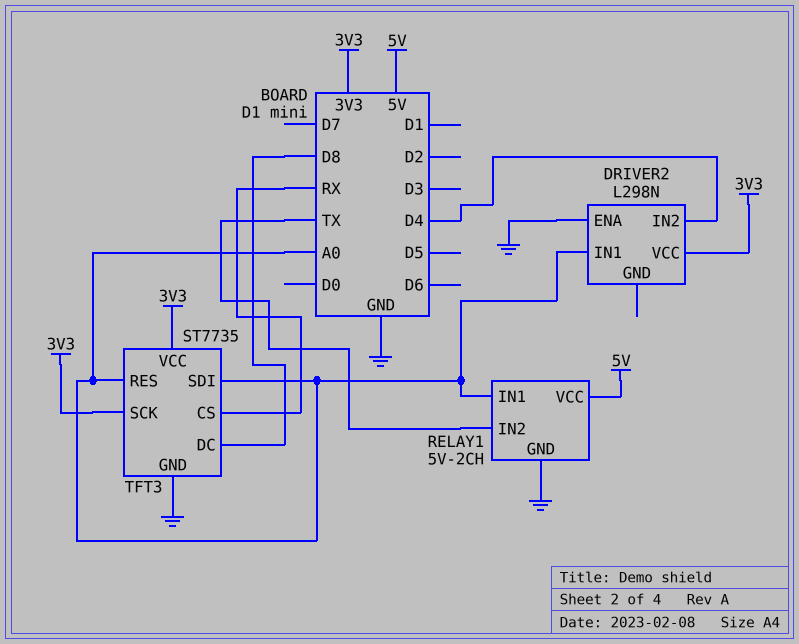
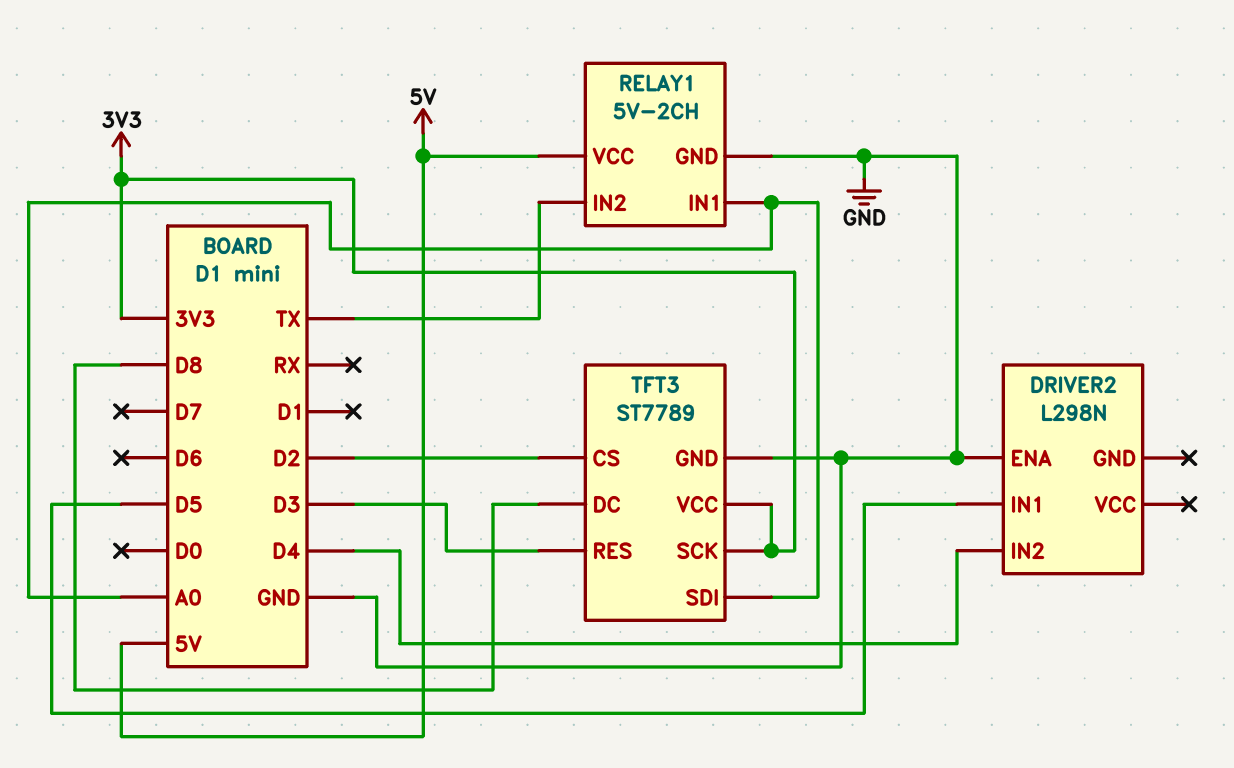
DRIVER2 pin IN1: A0 -> D5
DRIVER2 pin VCC: 3V3 -> none
TFT3: ST7735 -> ST7789
TFT3 pin CS: RX -> D2
TFT3 pin RES: A0 -> D3

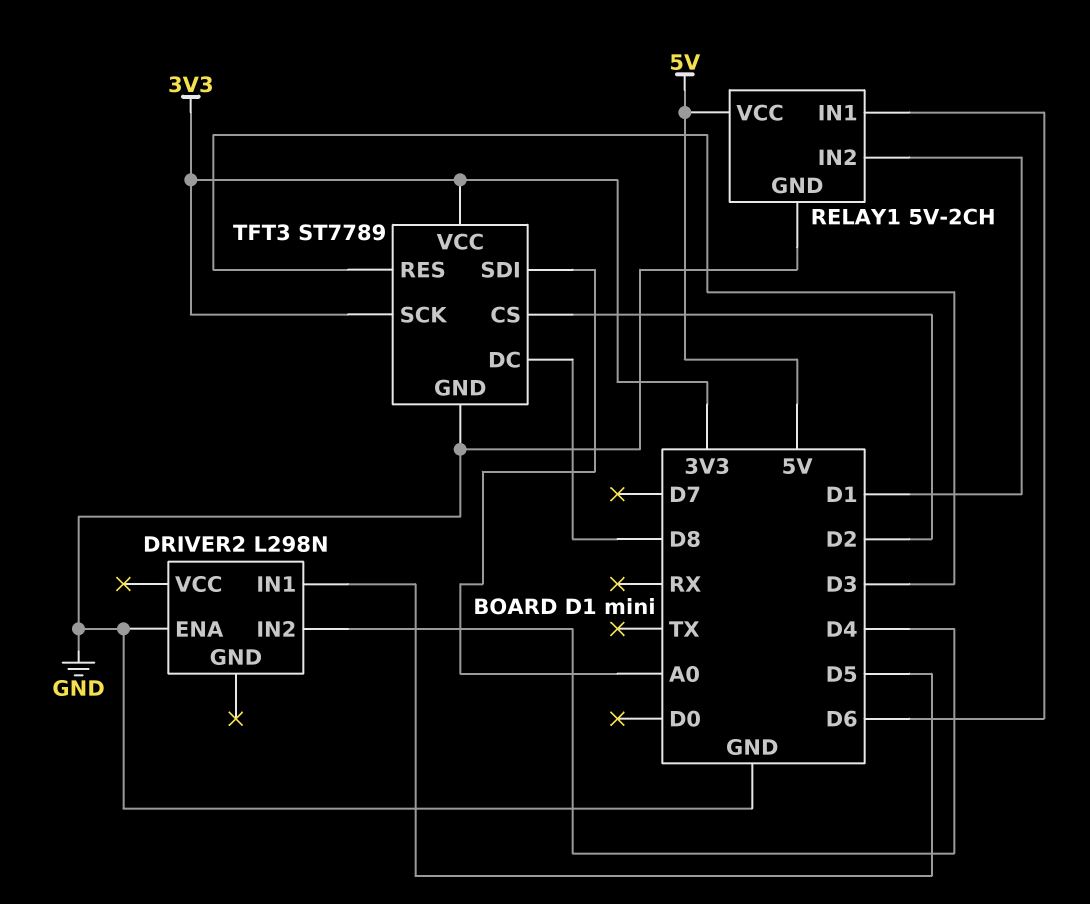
RELAY1 pin IN1: A0 -> D6
RELAY1 pin IN2: TX -> D1

